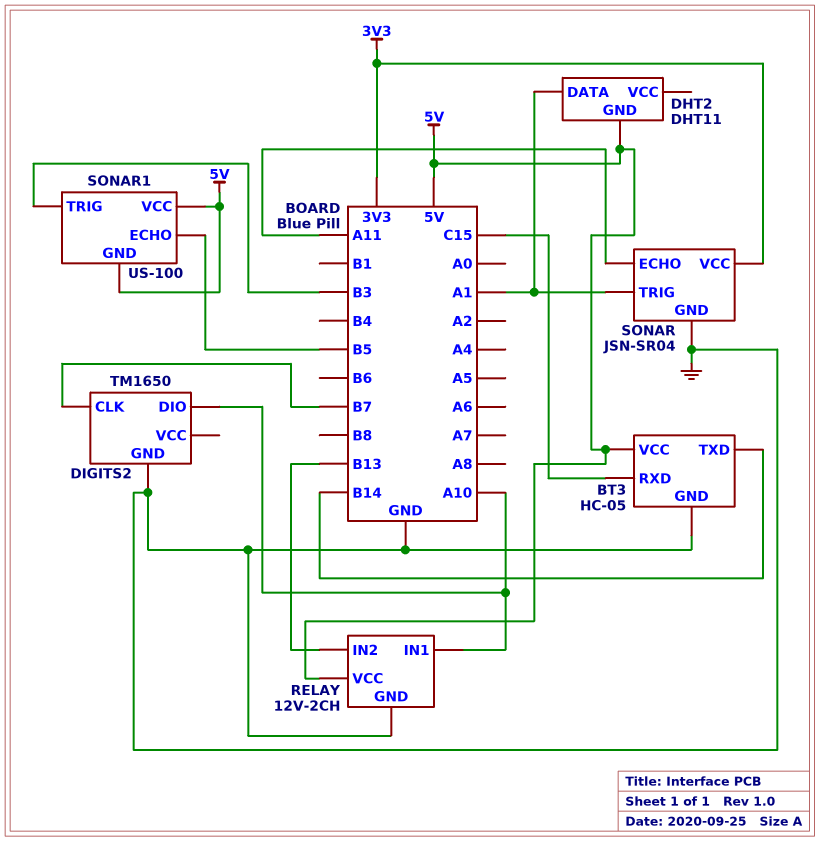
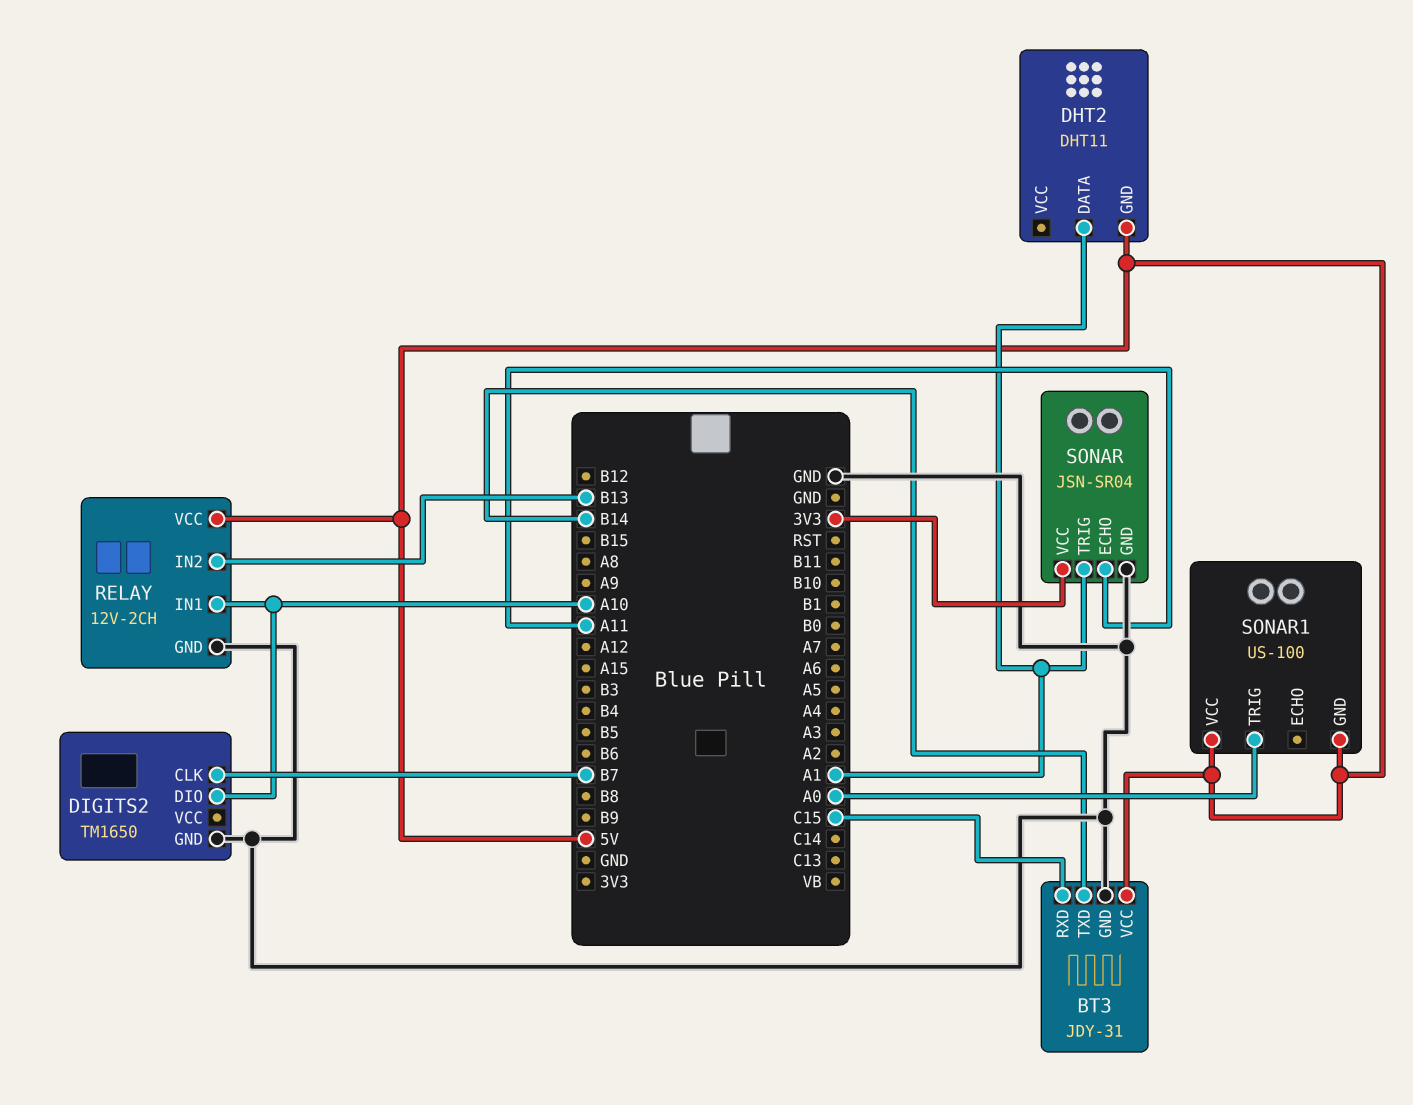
BT3: HC-05 -> JDY-31
SONAR1 pin ECHO: B5 -> none
SONAR1 pin TRIG: B3 -> A0

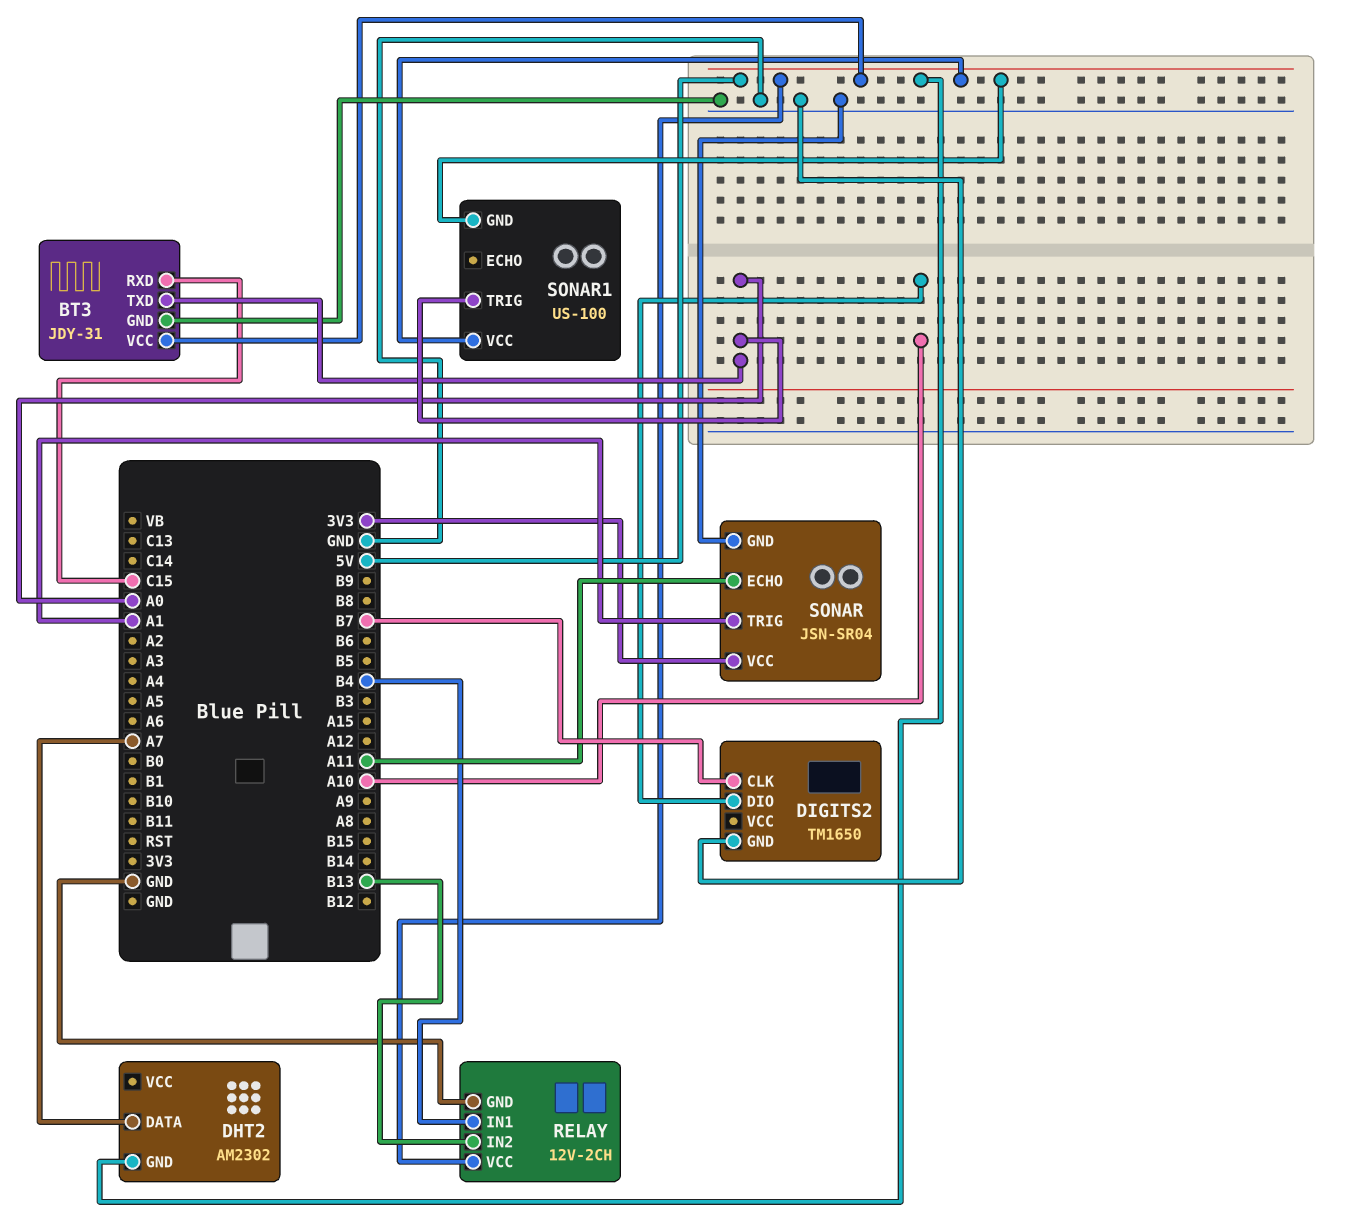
BT3 pin TXD: B14 -> A0
DHT2: DHT11 -> AM2302
DHT2 pin DATA: A1 -> A7
RELAY pin IN1: A10 -> B4

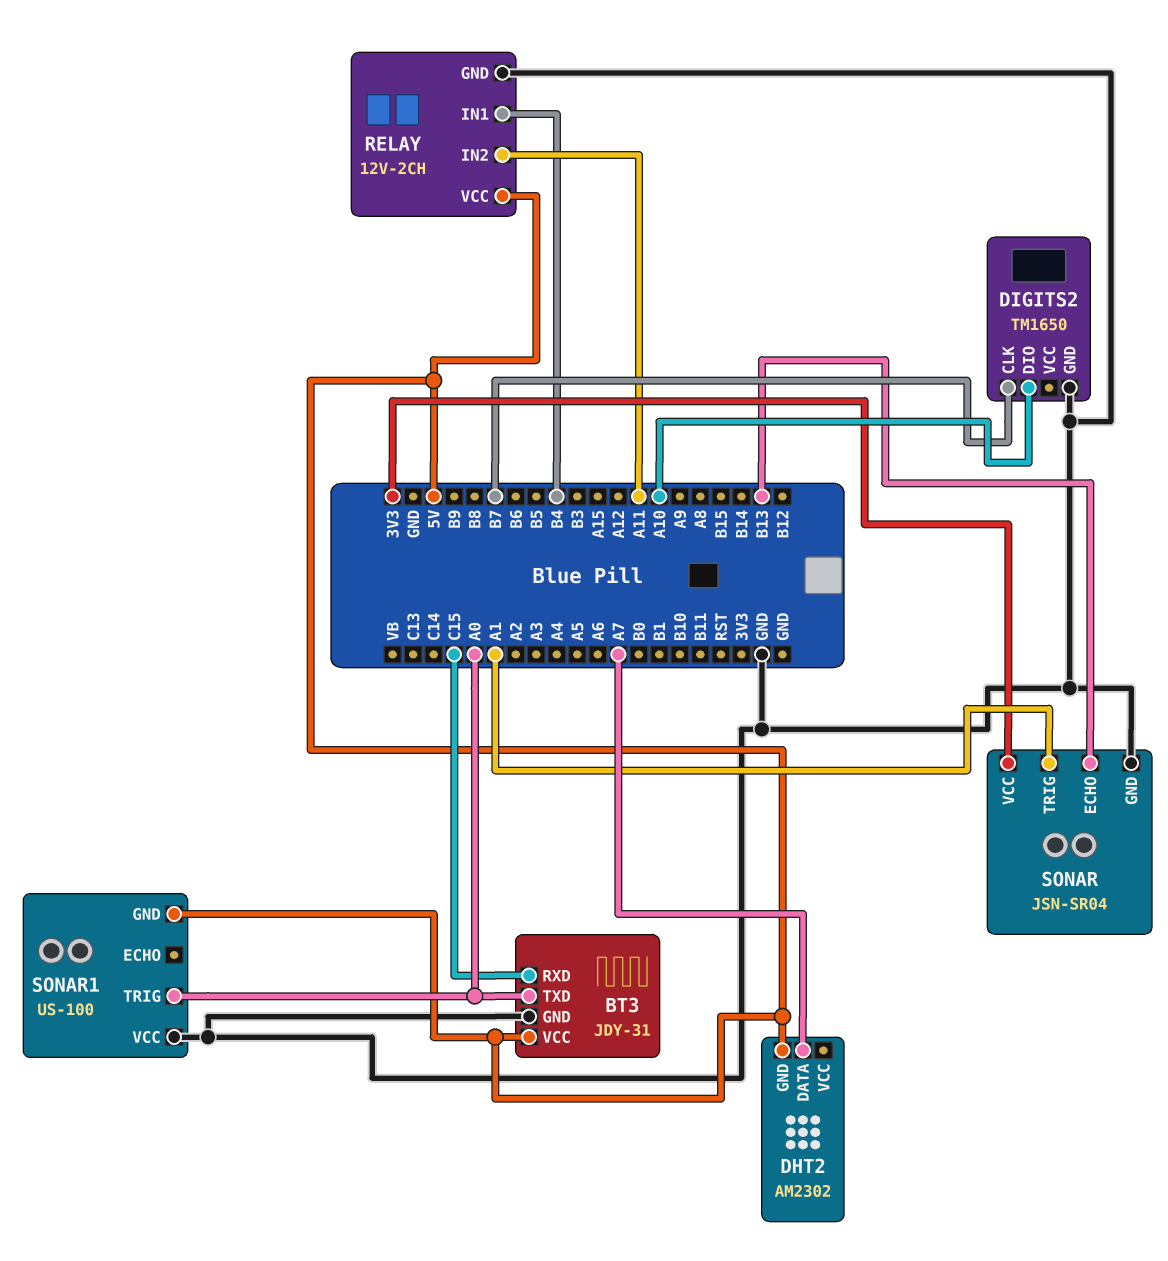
RELAY pin IN2: B13 -> A11
SONAR pin ECHO: A11 -> B13
SONAR1 pin VCC: 5V -> GND

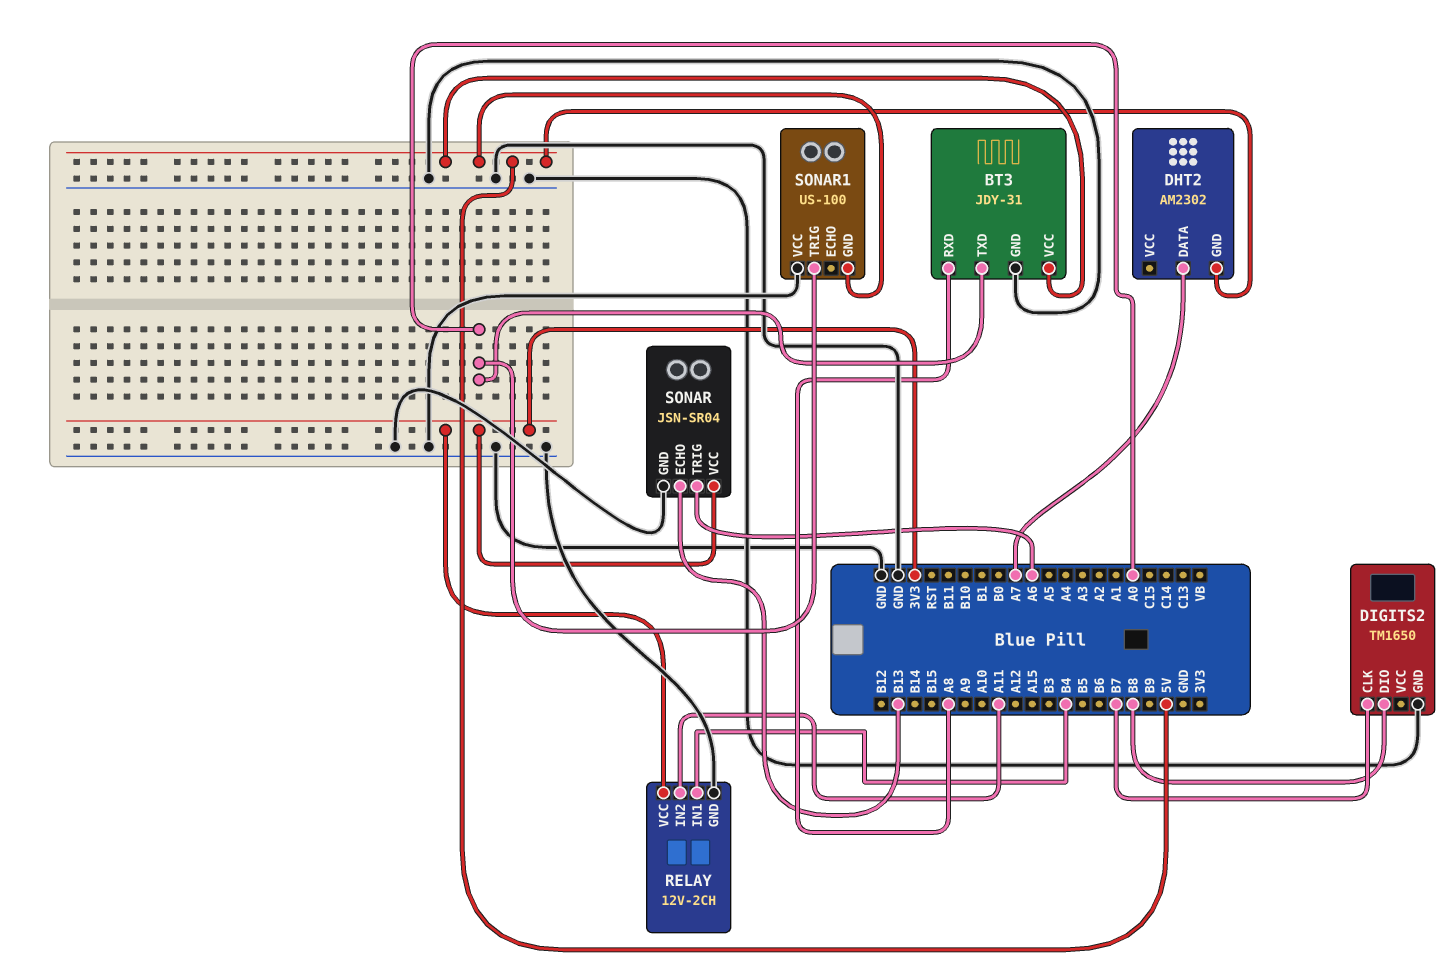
BT3 pin RXD: C15 -> A8
DIGITS2 pin DIO: A10 -> B8
RELAY pin VCC: 5V -> 3V3
SONAR pin TRIG: A1 -> A6

